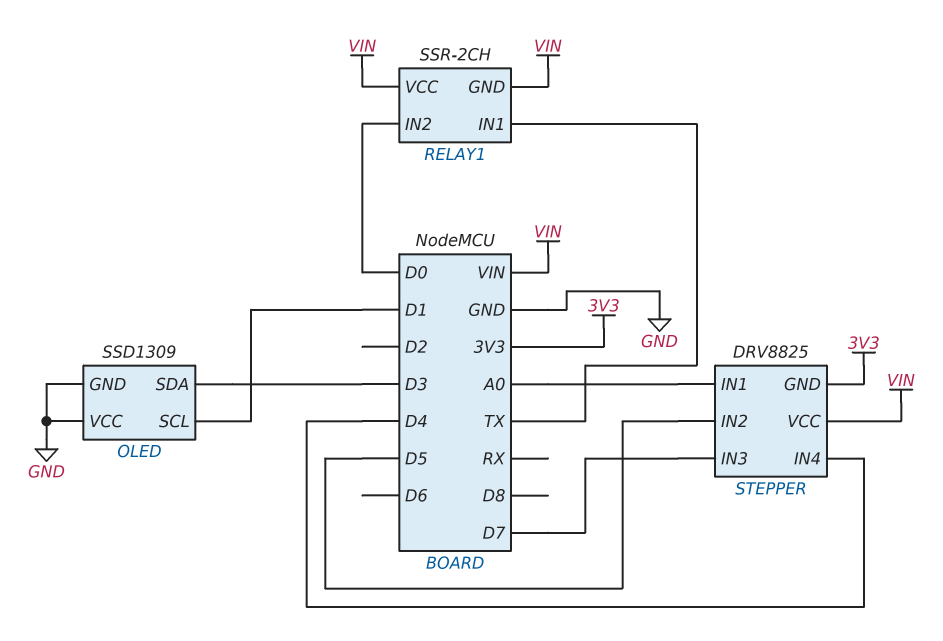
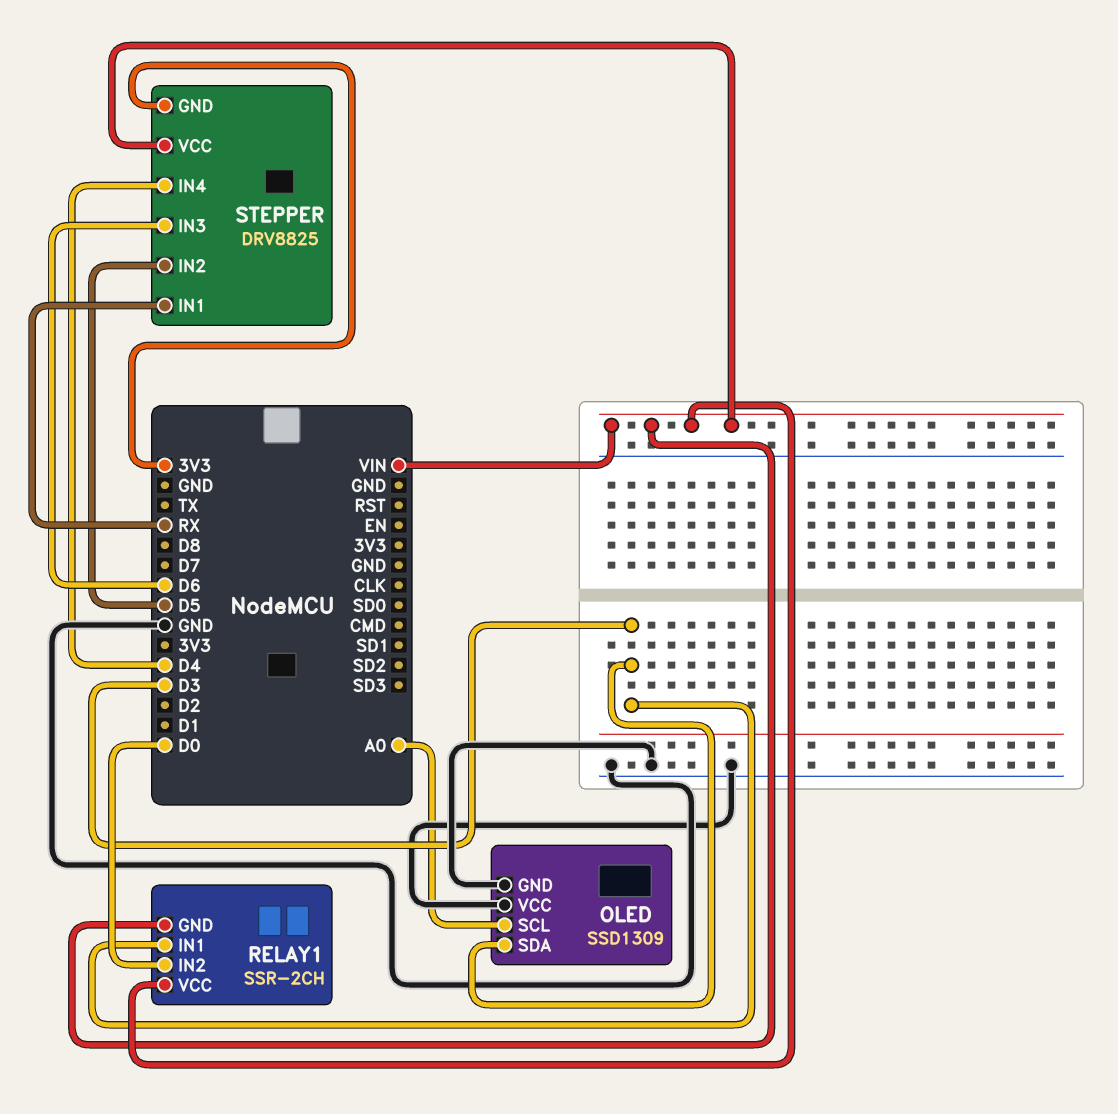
OLED pin SCL: D1 -> A0
RELAY1 pin IN1: TX -> D3
STEPPER pin IN1: A0 -> RX
STEPPER pin IN3: D7 -> D6

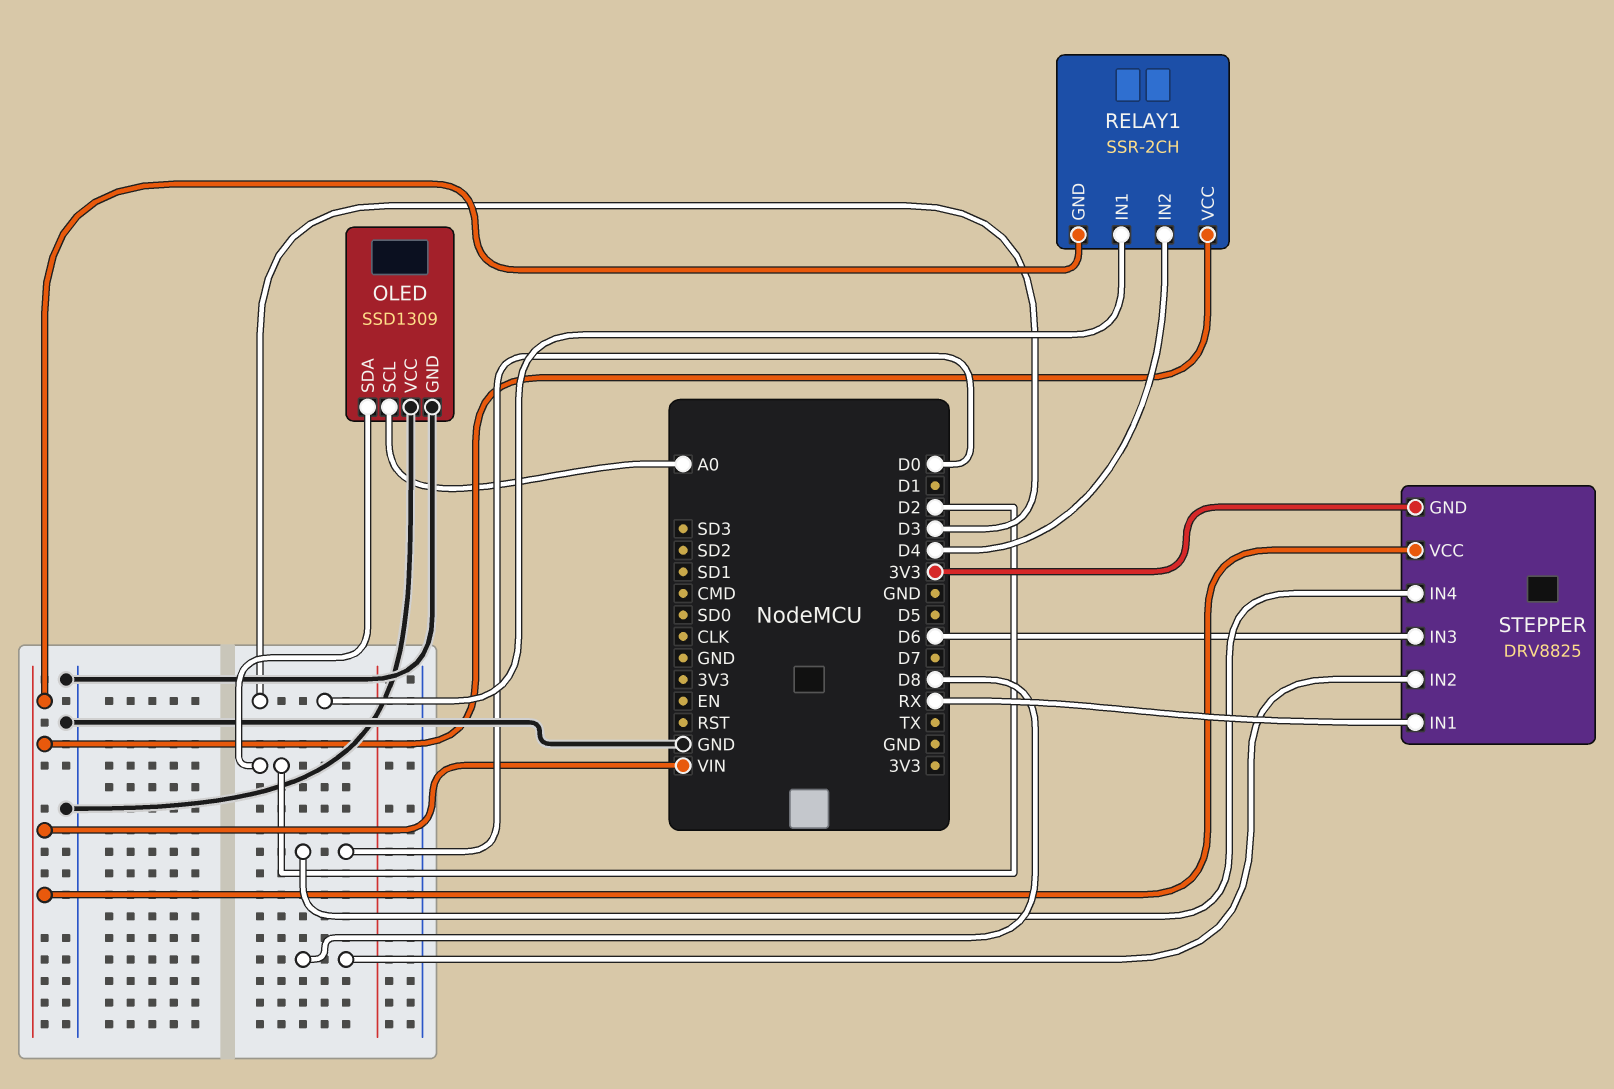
OLED pin SDA: D3 -> D2
RELAY1 pin IN2: D0 -> D4
STEPPER pin IN2: D5 -> D8
STEPPER pin IN4: D4 -> D0

